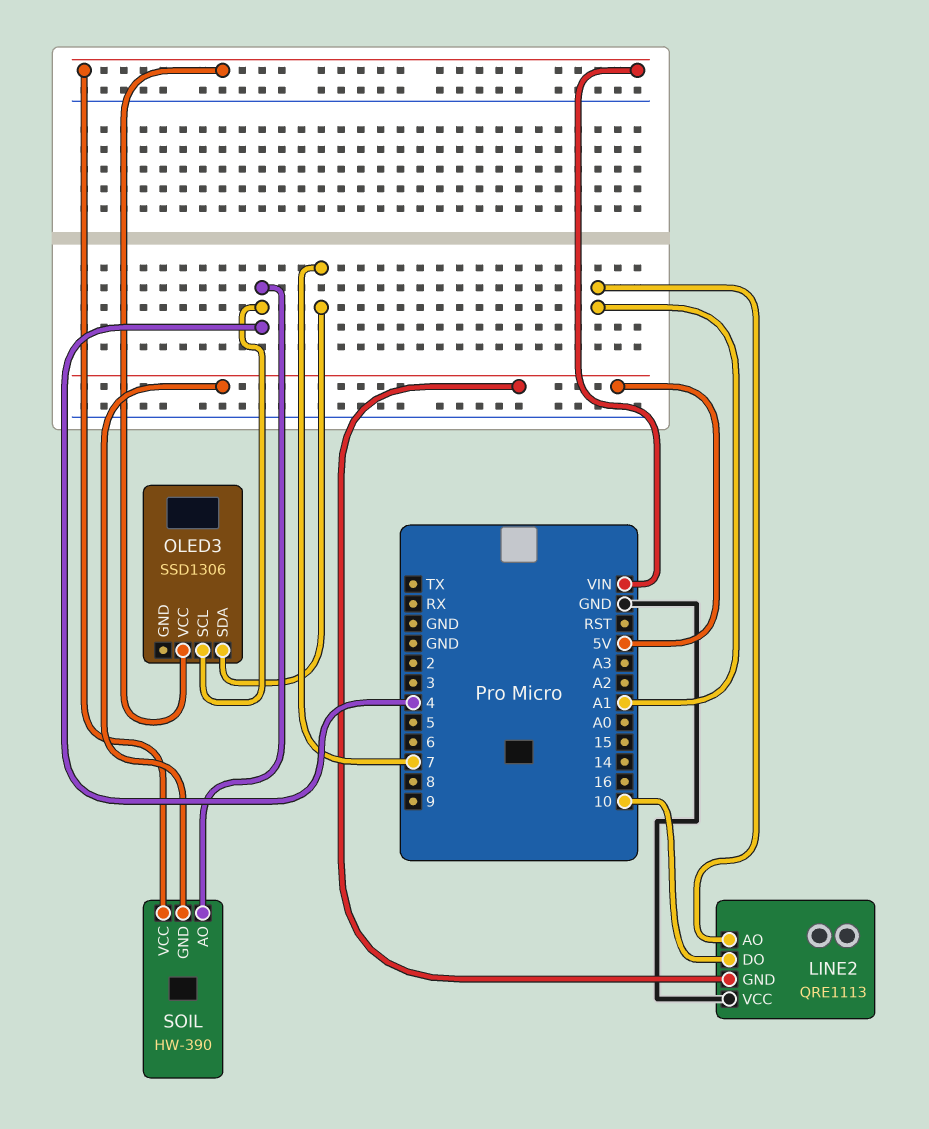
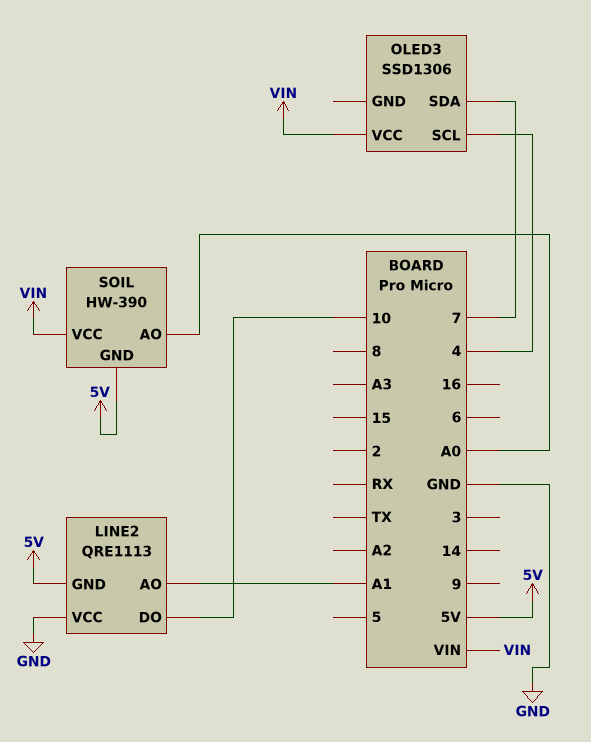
SOIL pin AO: 4 -> A0

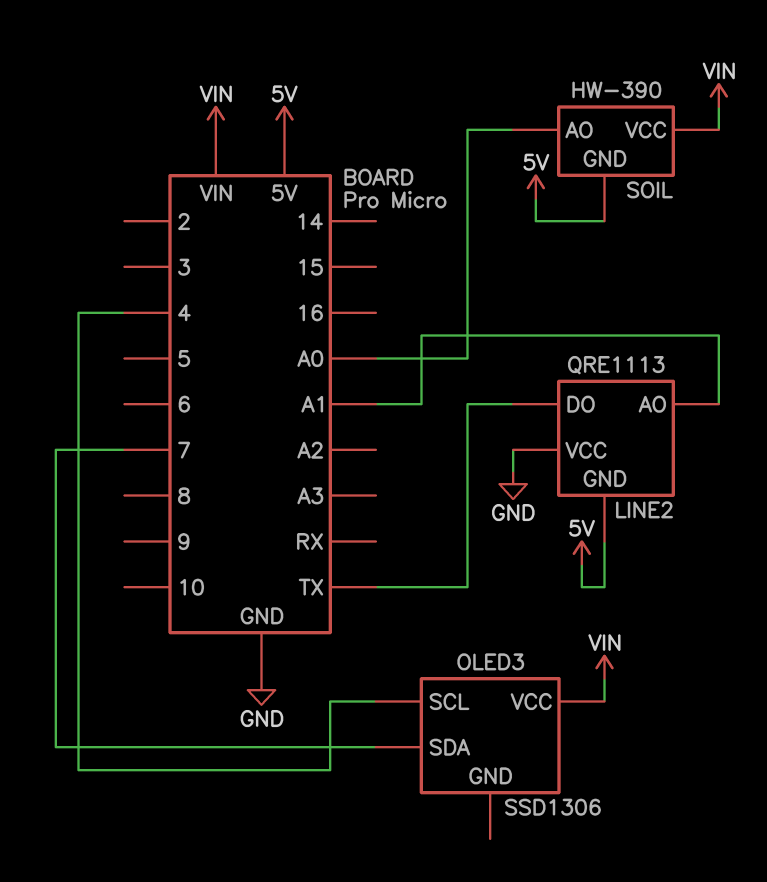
LINE2 pin DO: 10 -> TX

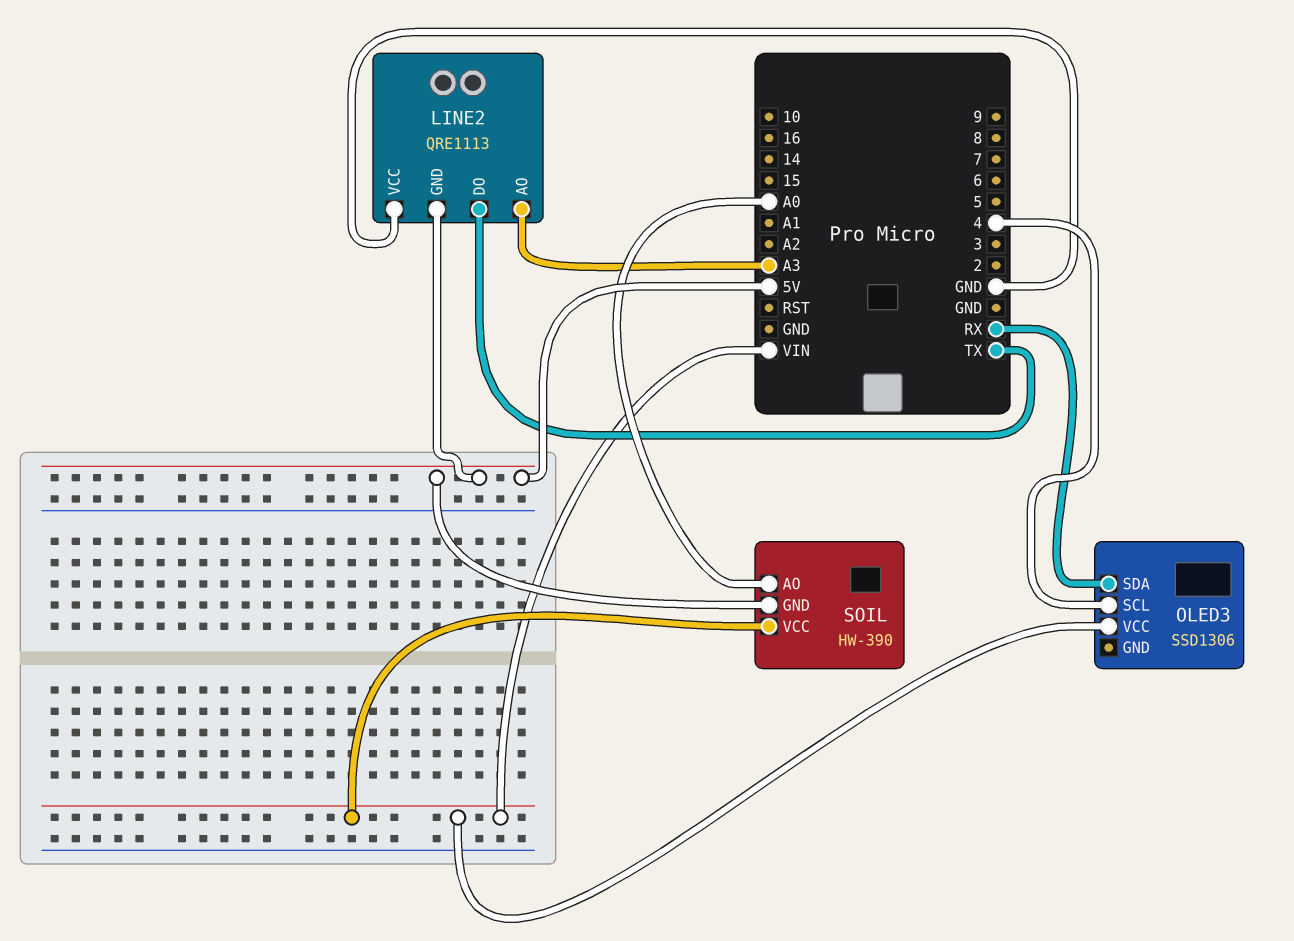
LINE2 pin AO: A1 -> A3
OLED3 pin SDA: 7 -> RX

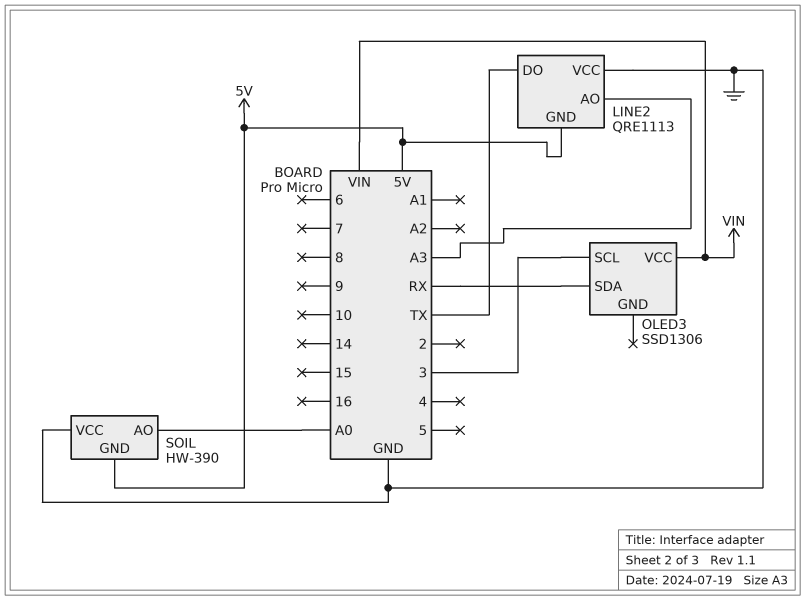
OLED3 pin SCL: 4 -> 3
SOIL pin VCC: VIN -> GND

